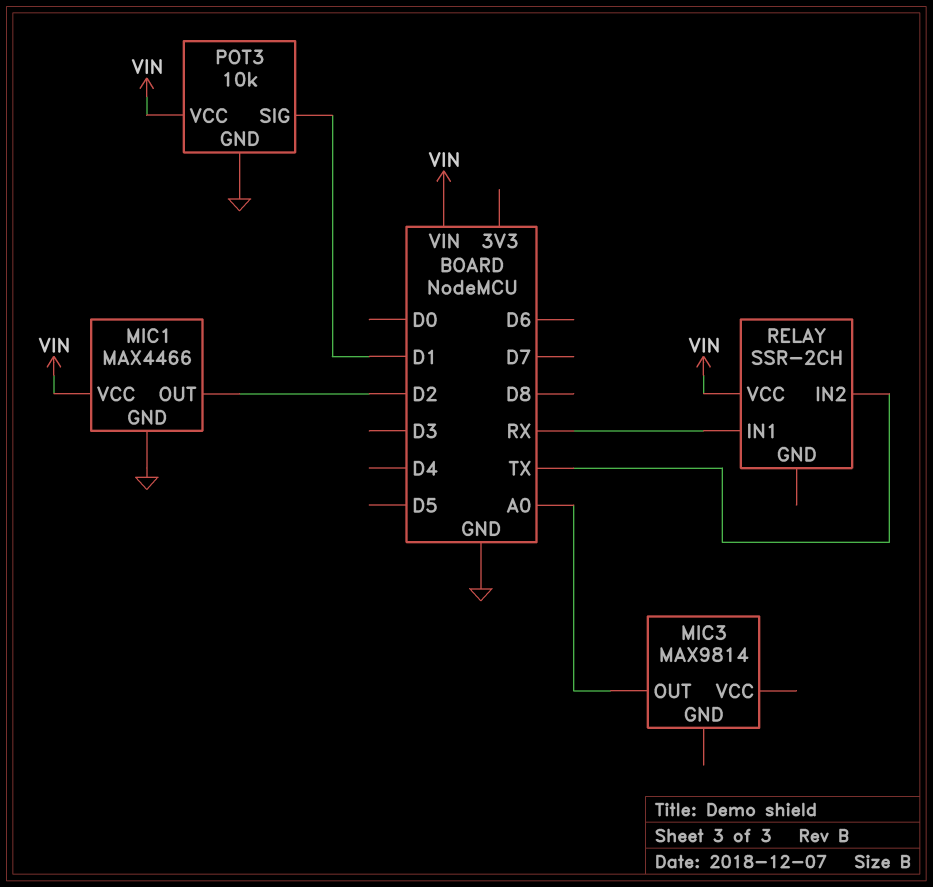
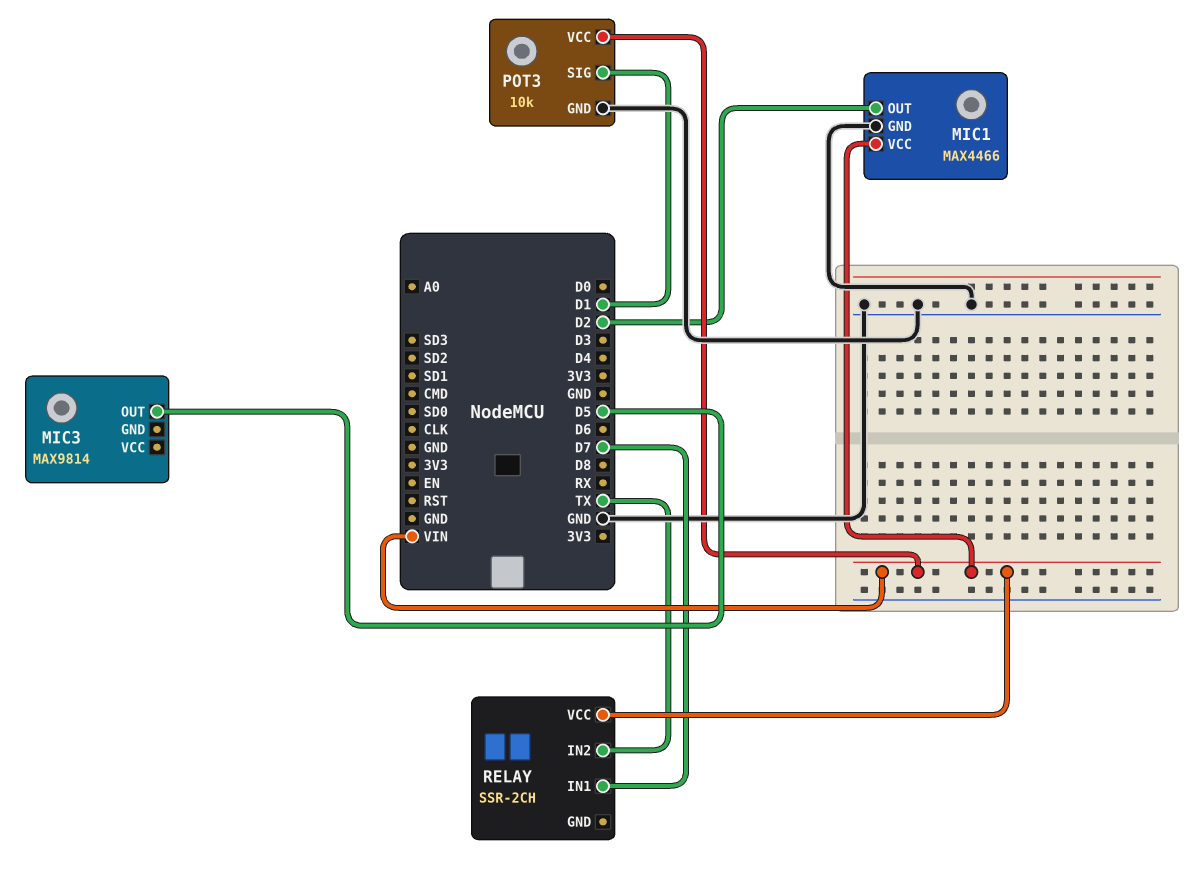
MIC3 pin OUT: A0 -> D5
RELAY pin IN1: RX -> D7

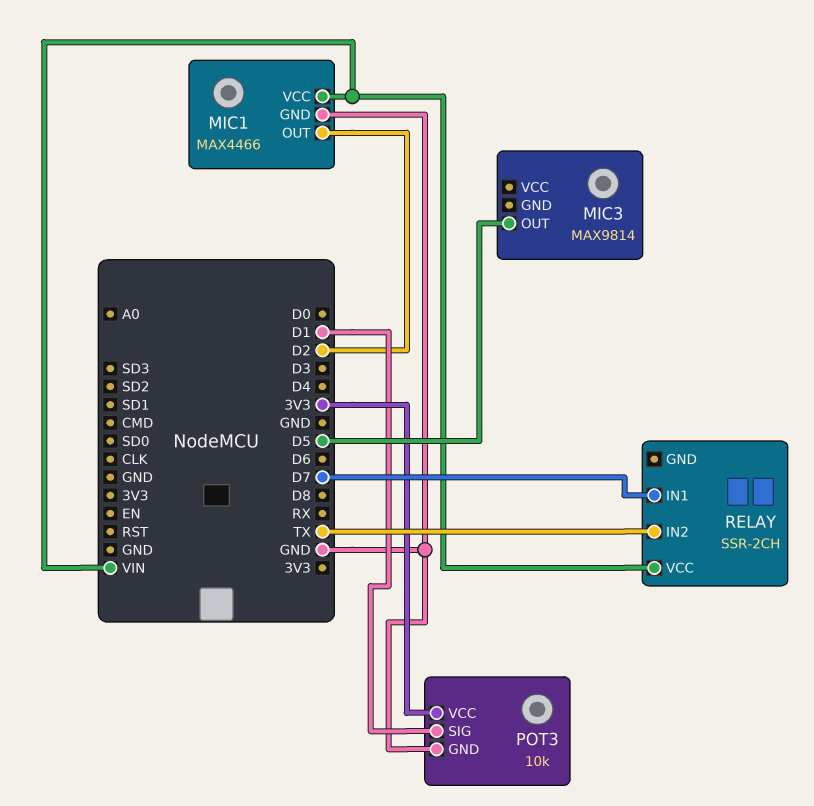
POT3 pin VCC: VIN -> 3V3

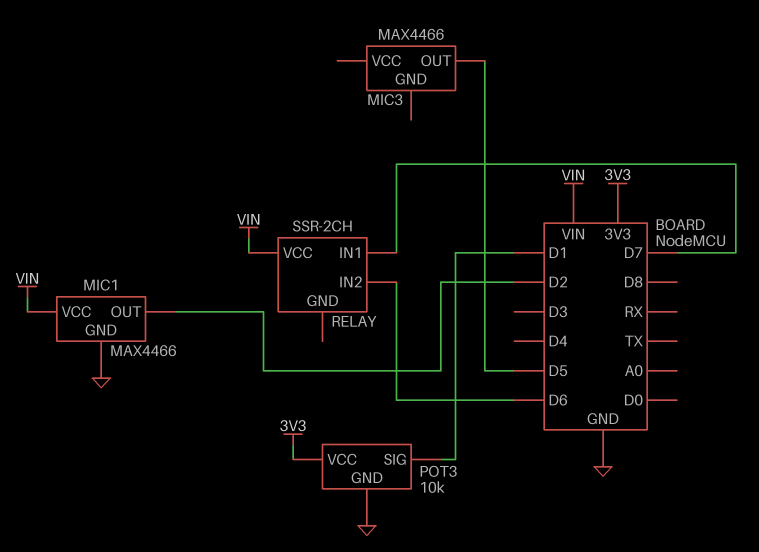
MIC3: MAX9814 -> MAX4466
RELAY pin IN2: TX -> D6

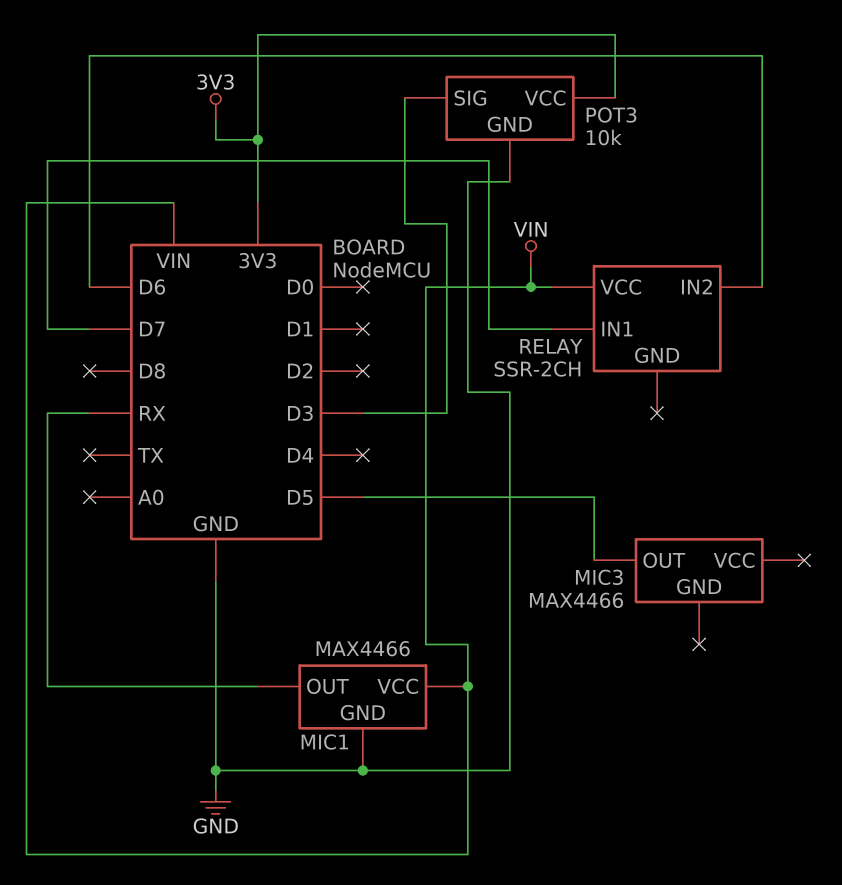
MIC1 pin OUT: D2 -> RX
POT3 pin SIG: D1 -> D3

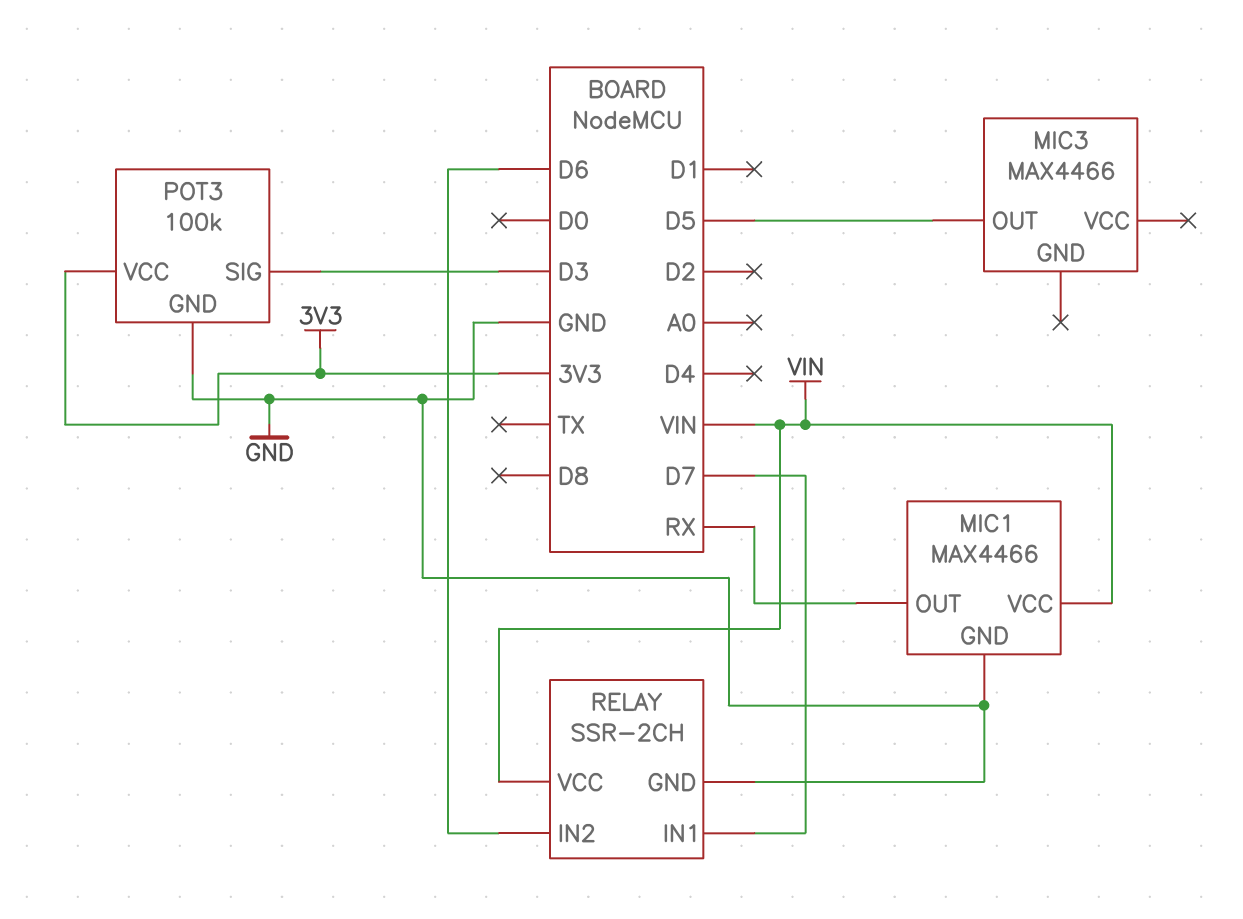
POT3: 10k -> 100k
RELAY pin GND: none -> GND

